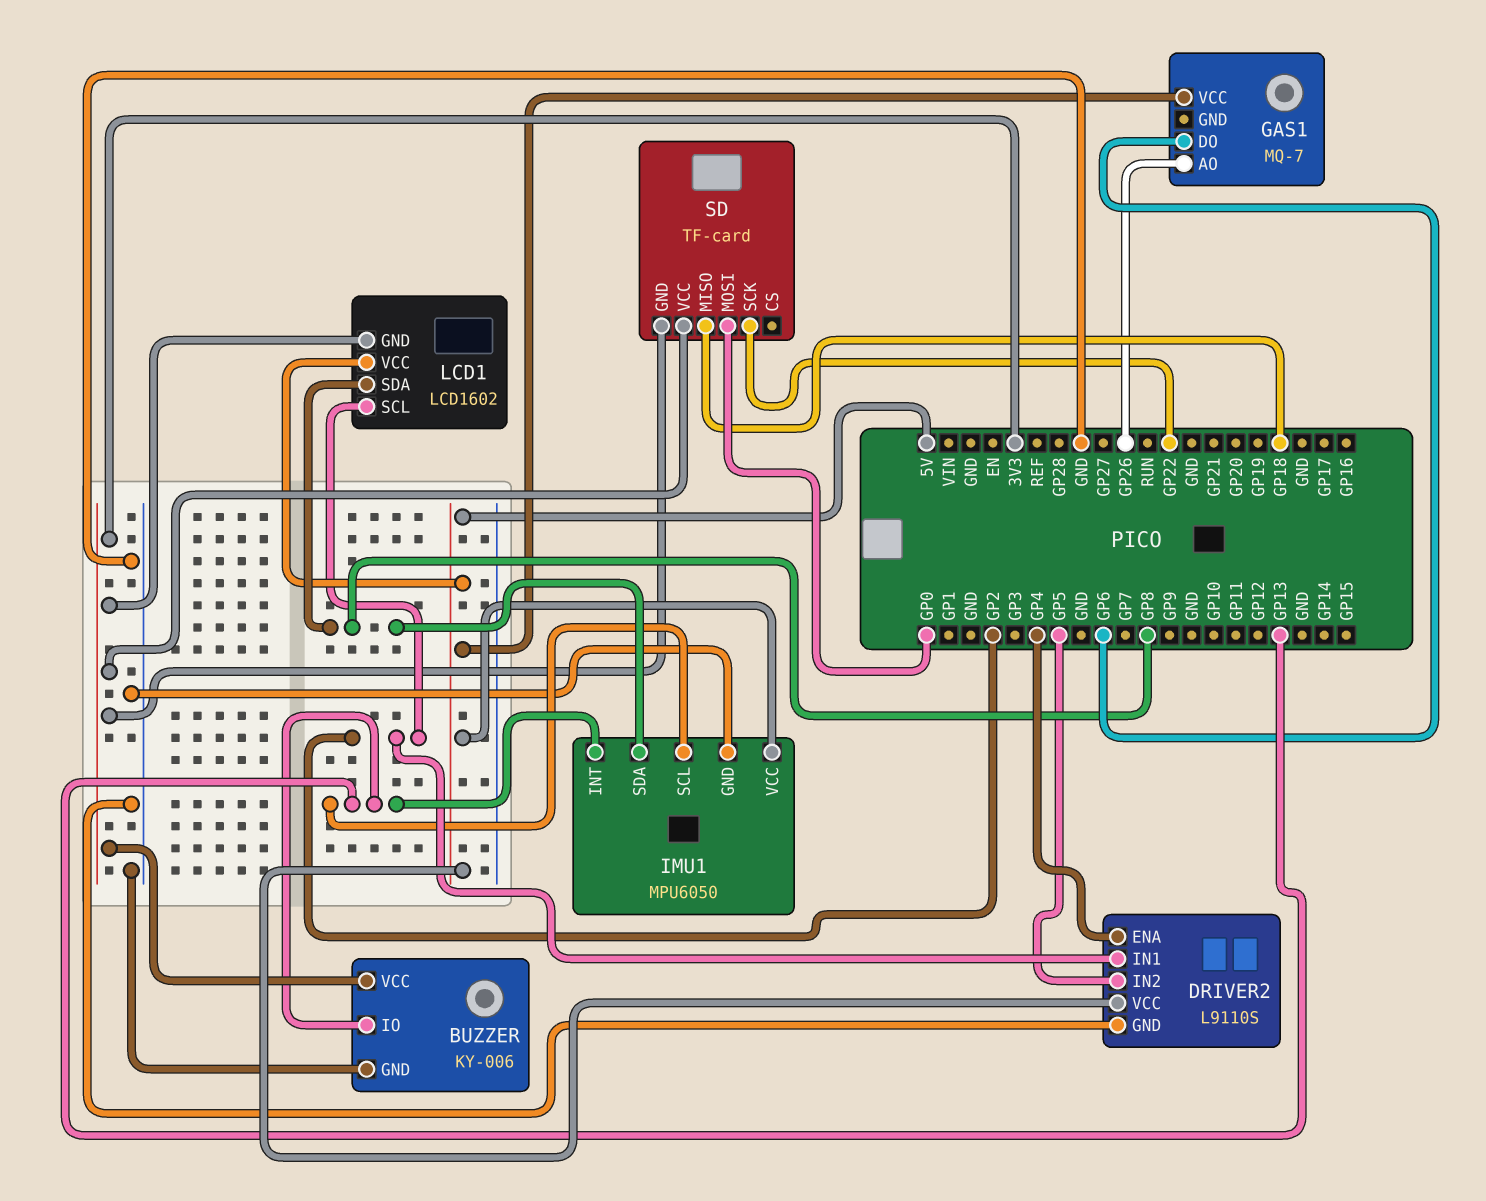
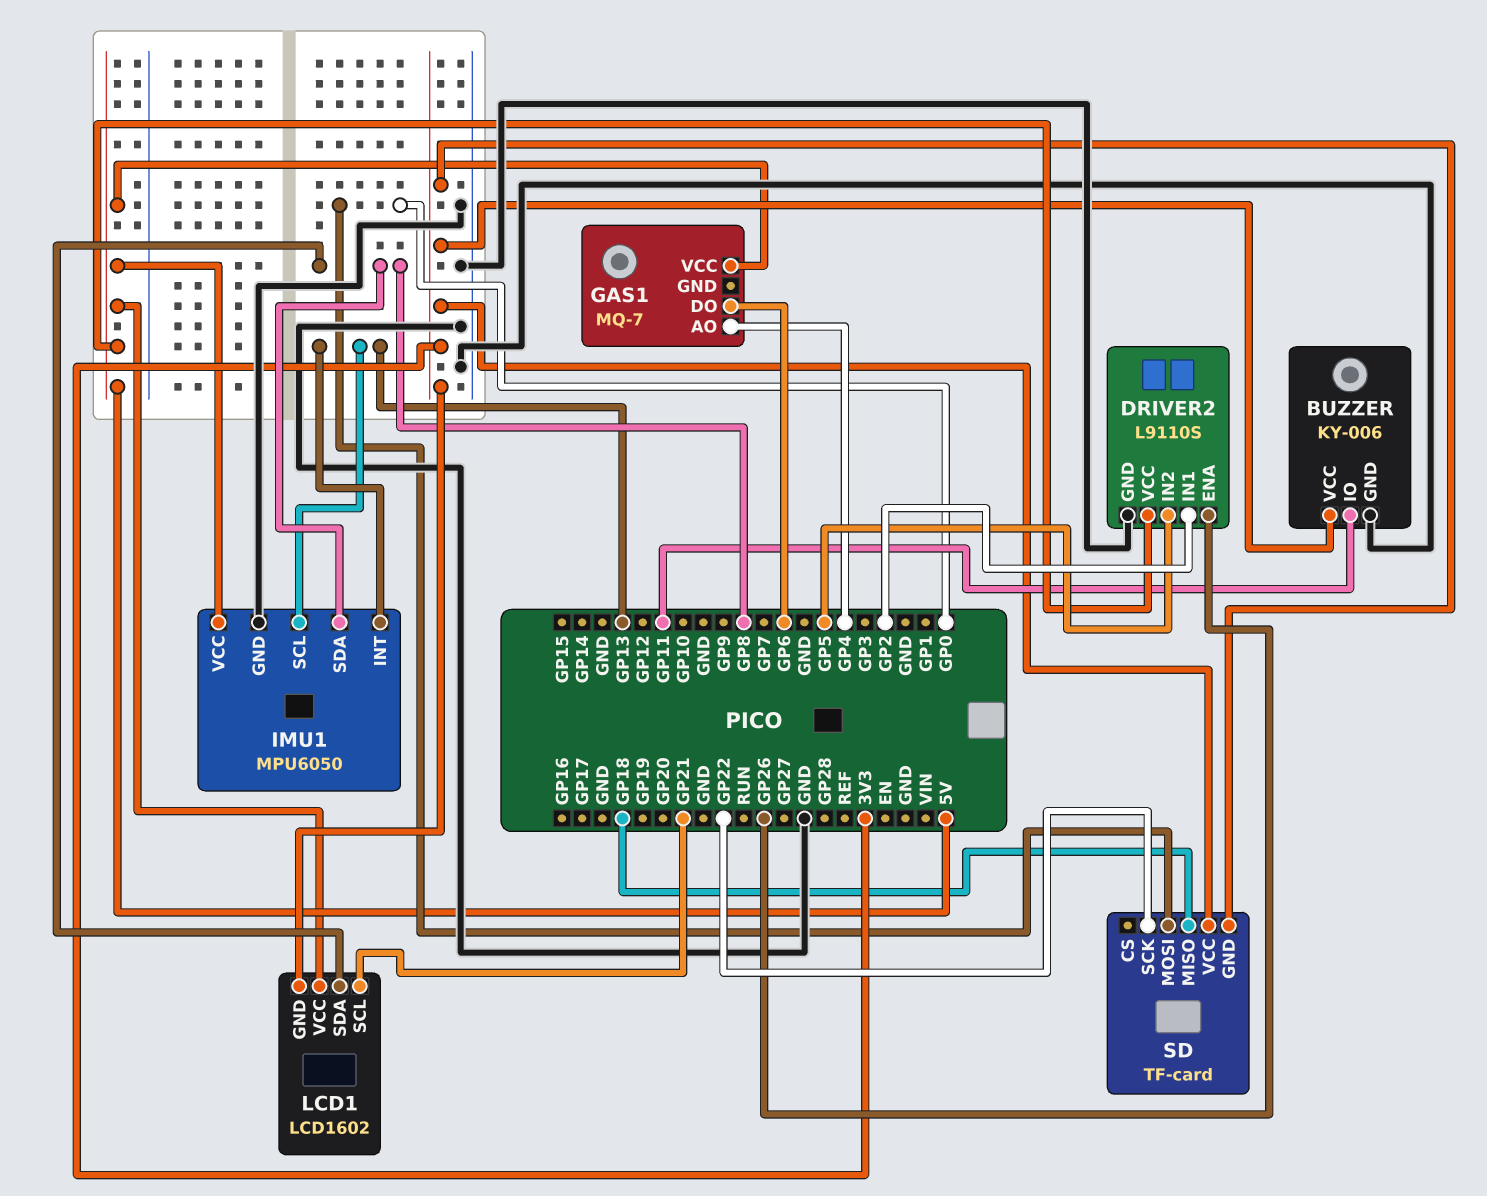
BUZZER pin IO: GP13 -> GP11
DRIVER2 pin ENA: GP4 -> GP26
GAS1 pin AO: GP26 -> GP4
LCD1 pin SCL: GP2 -> GP21

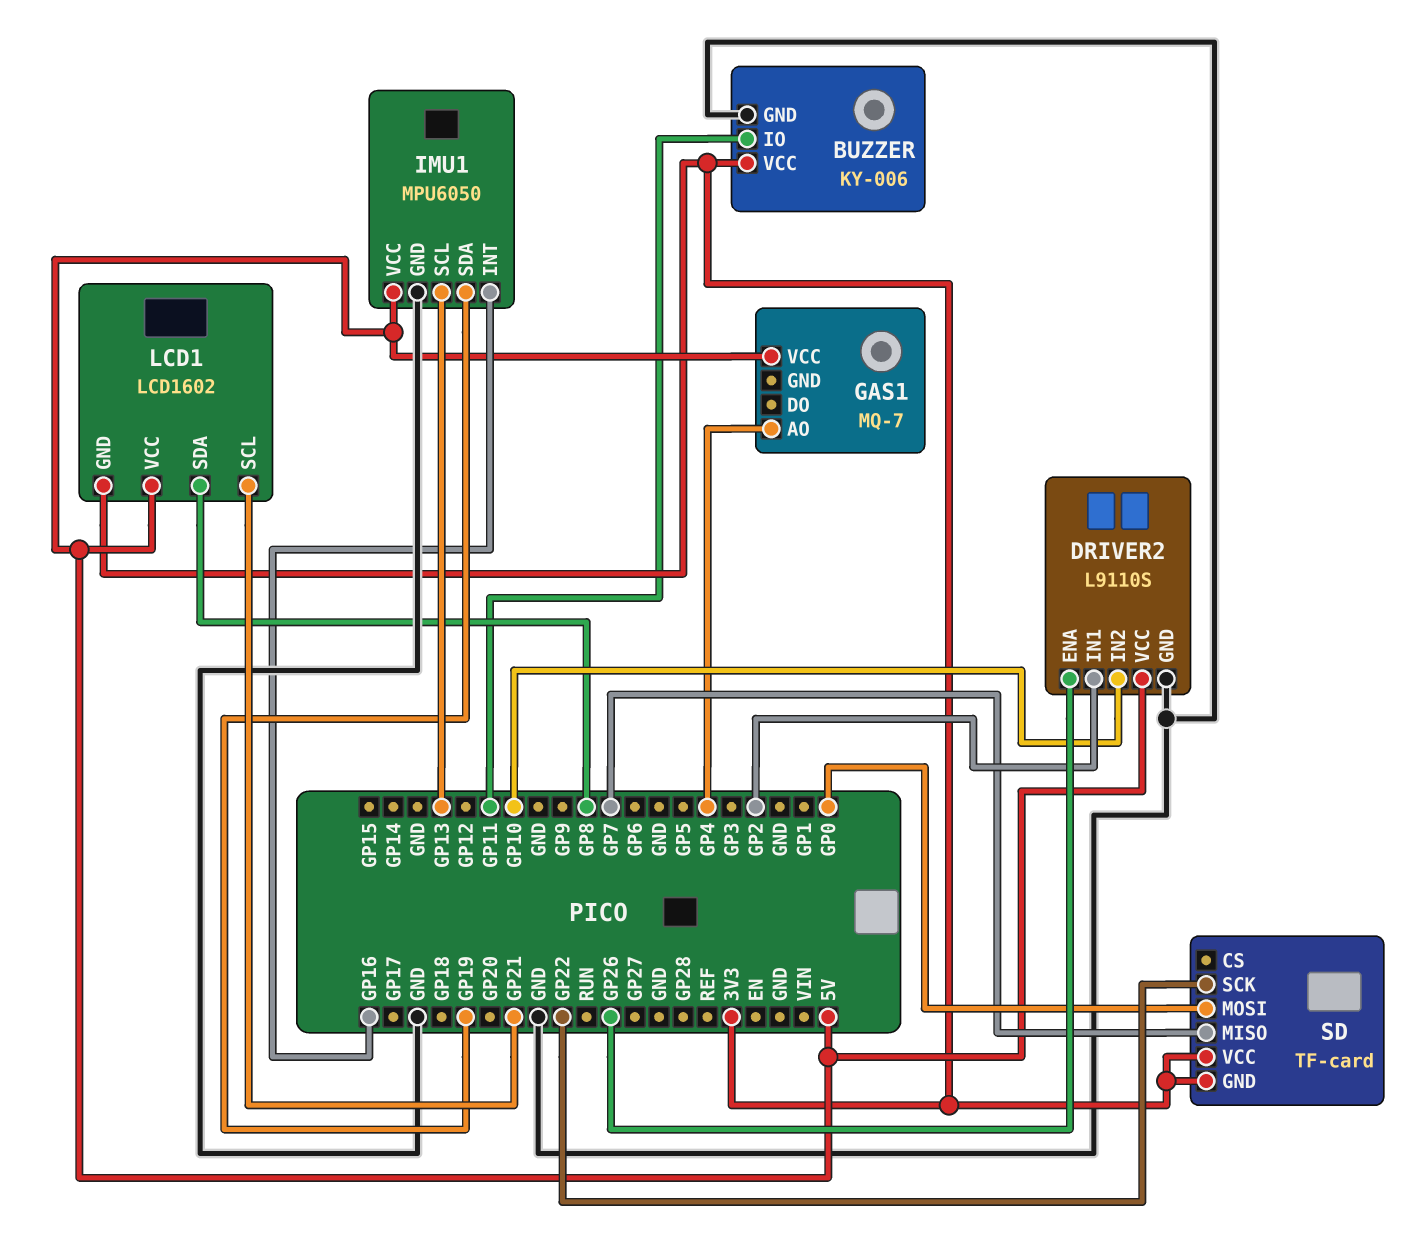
DRIVER2 pin IN2: GP5 -> GP10
GAS1 pin DO: GP6 -> none
IMU1 pin INT: GP13 -> GP16
IMU1 pin SDA: GP8 -> GP19
SD pin MISO: GP18 -> GP7

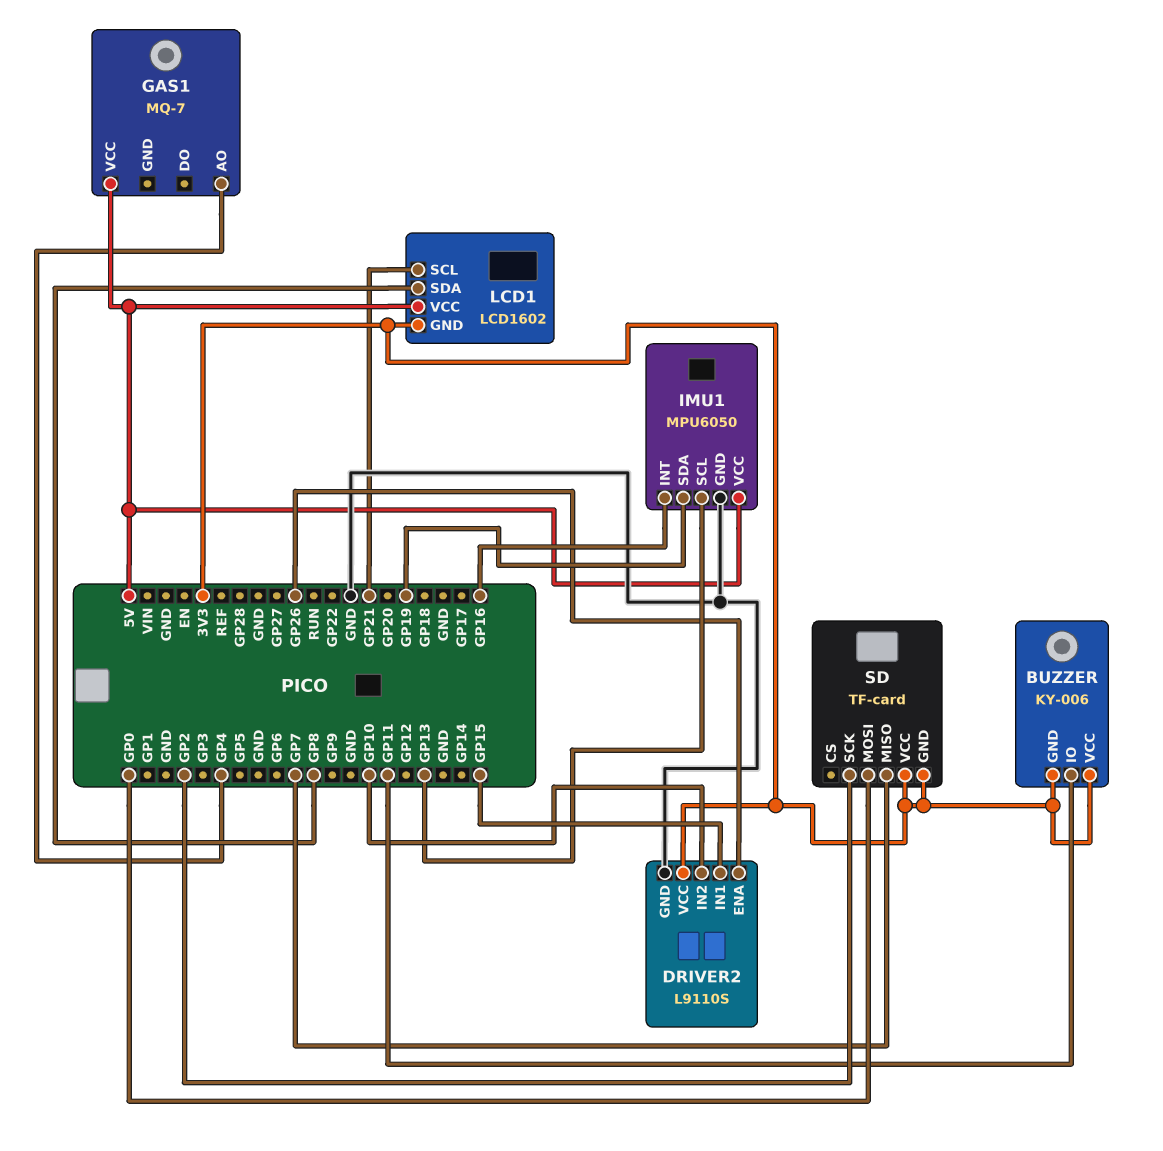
BUZZER pin GND: GND -> 3V3
DRIVER2 pin IN1: GP2 -> GP15
DRIVER2 pin VCC: 5V -> 3V3
SD pin SCK: GP22 -> GP2

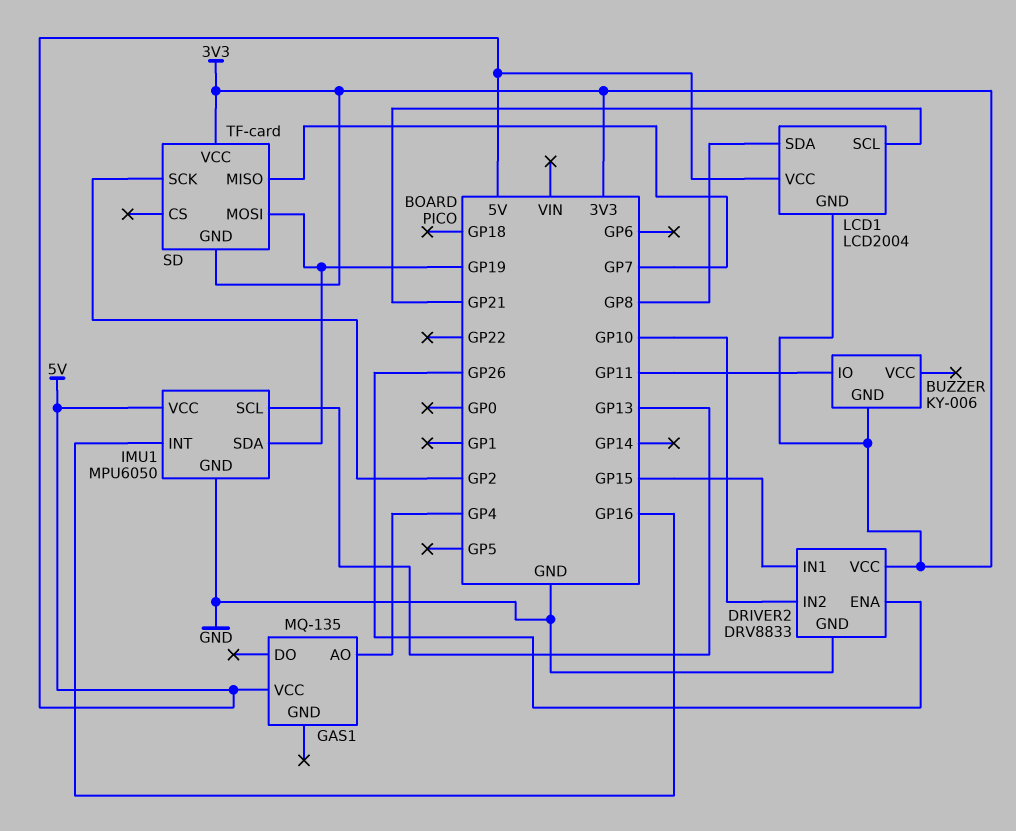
BUZZER pin VCC: 3V3 -> none
DRIVER2: L9110S -> DRV8833
GAS1: MQ-7 -> MQ-135
LCD1: LCD1602 -> LCD2004
SD pin MOSI: GP0 -> GP19

